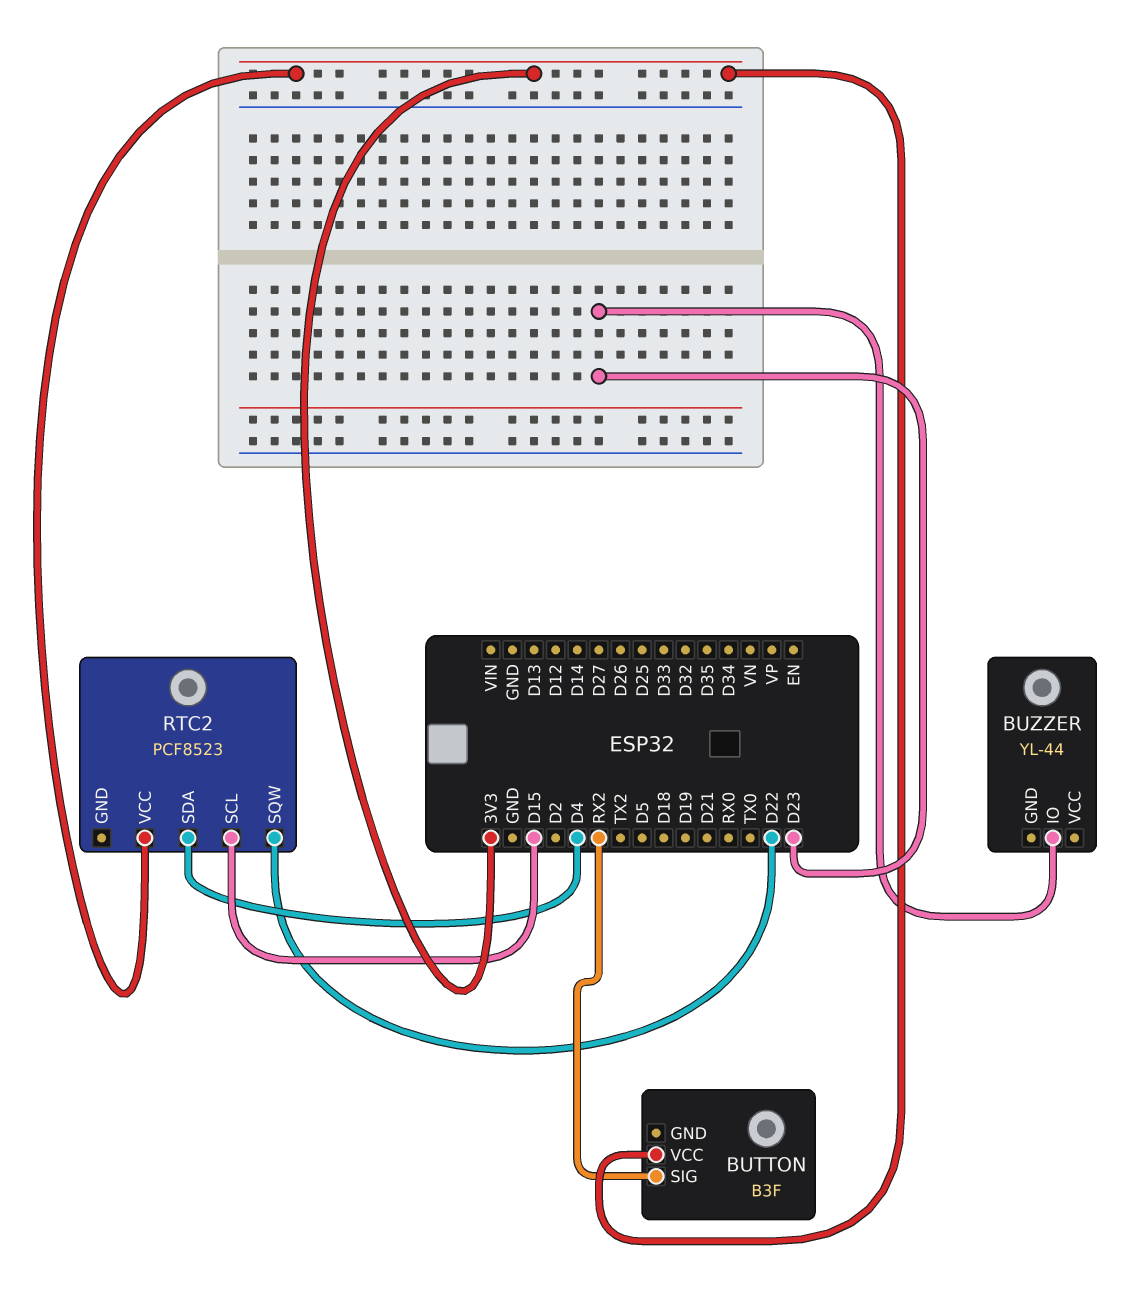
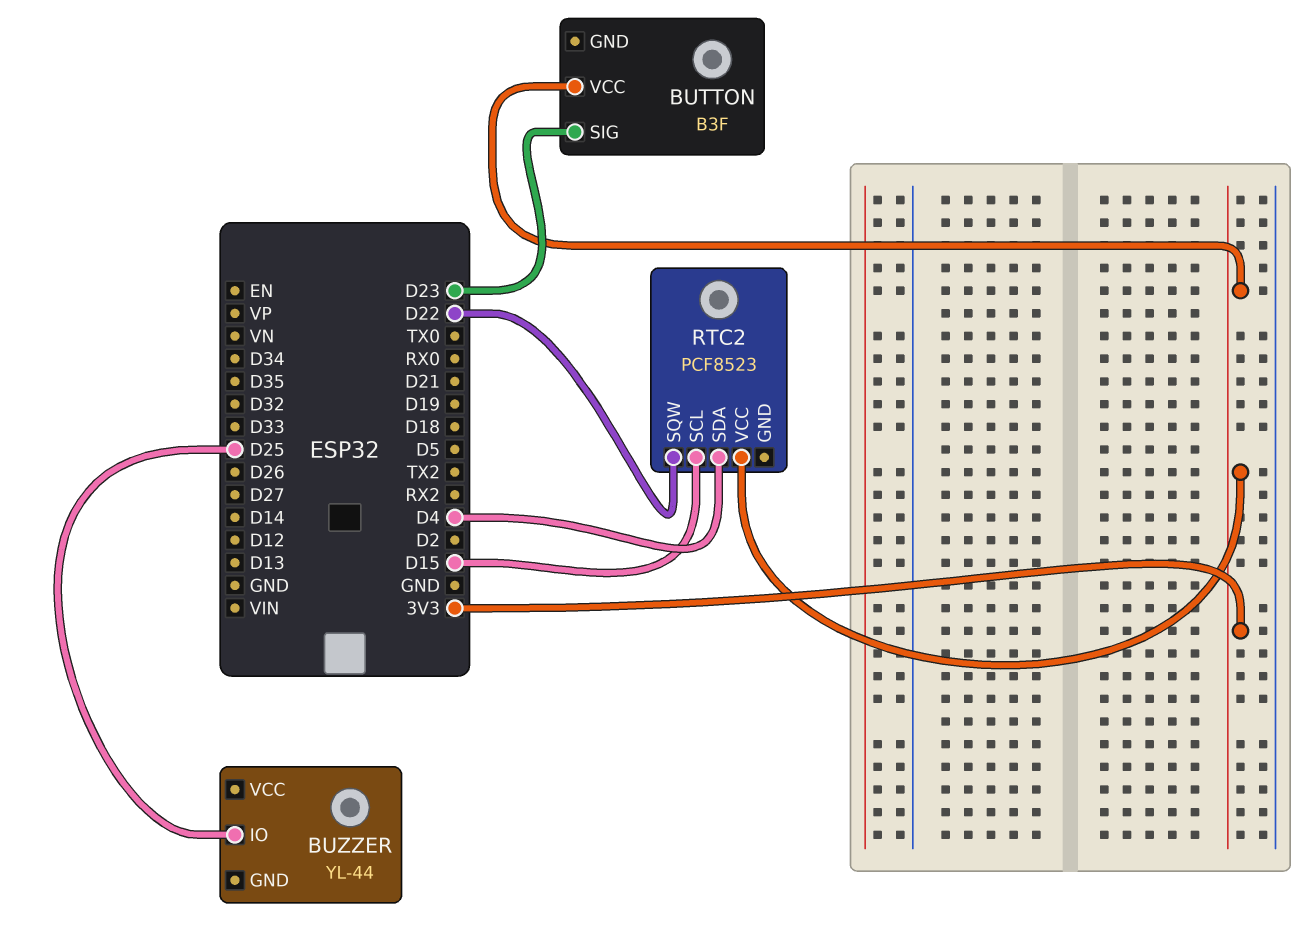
BUTTON pin SIG: RX2 -> D23
BUZZER pin IO: D23 -> D25

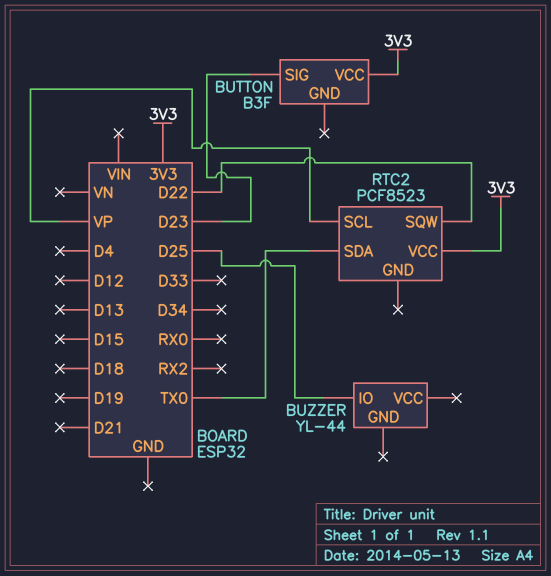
RTC2 pin SCL: D15 -> VP
RTC2 pin SDA: D4 -> TX0

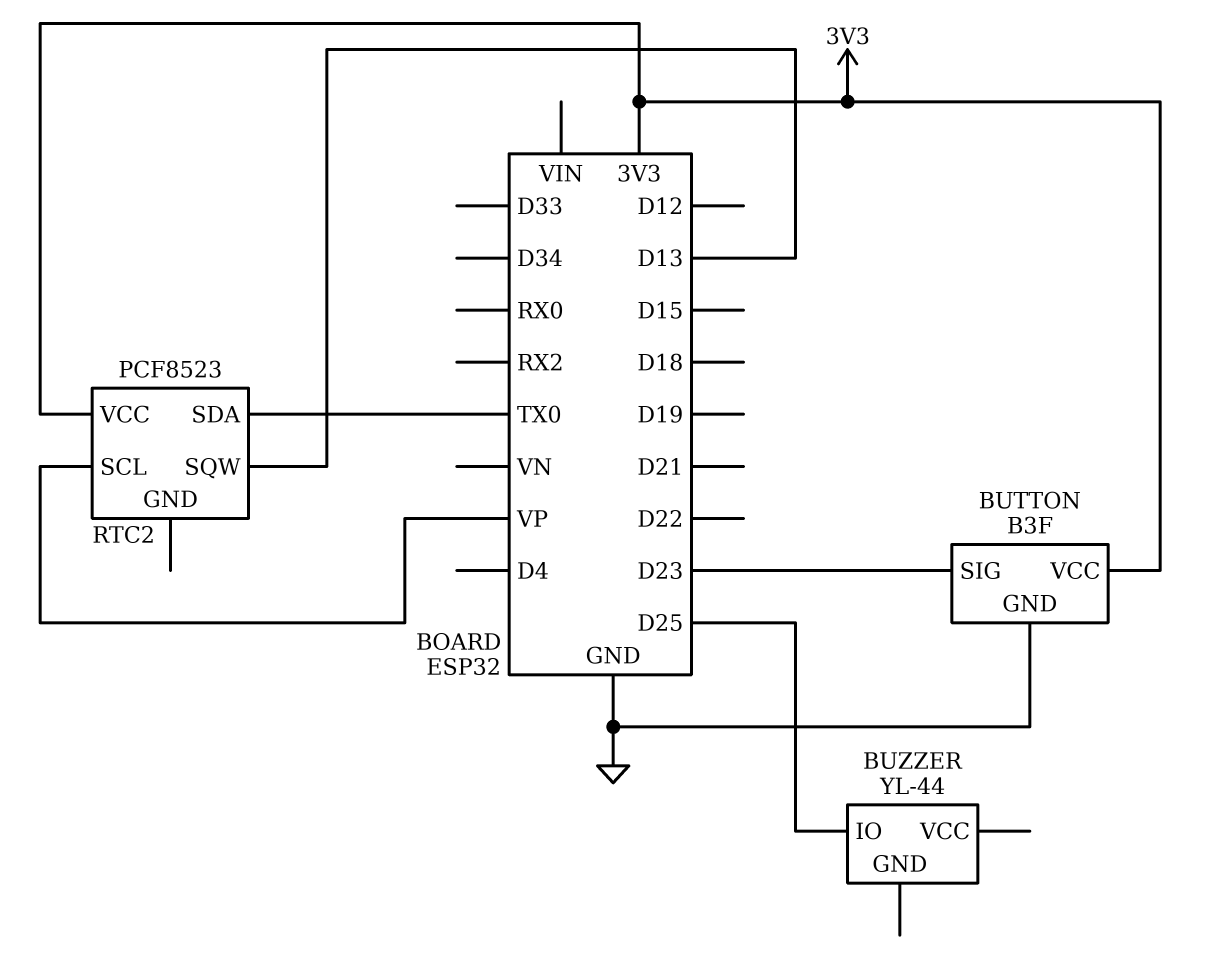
BUTTON pin GND: none -> GND
RTC2 pin SQW: D22 -> D13

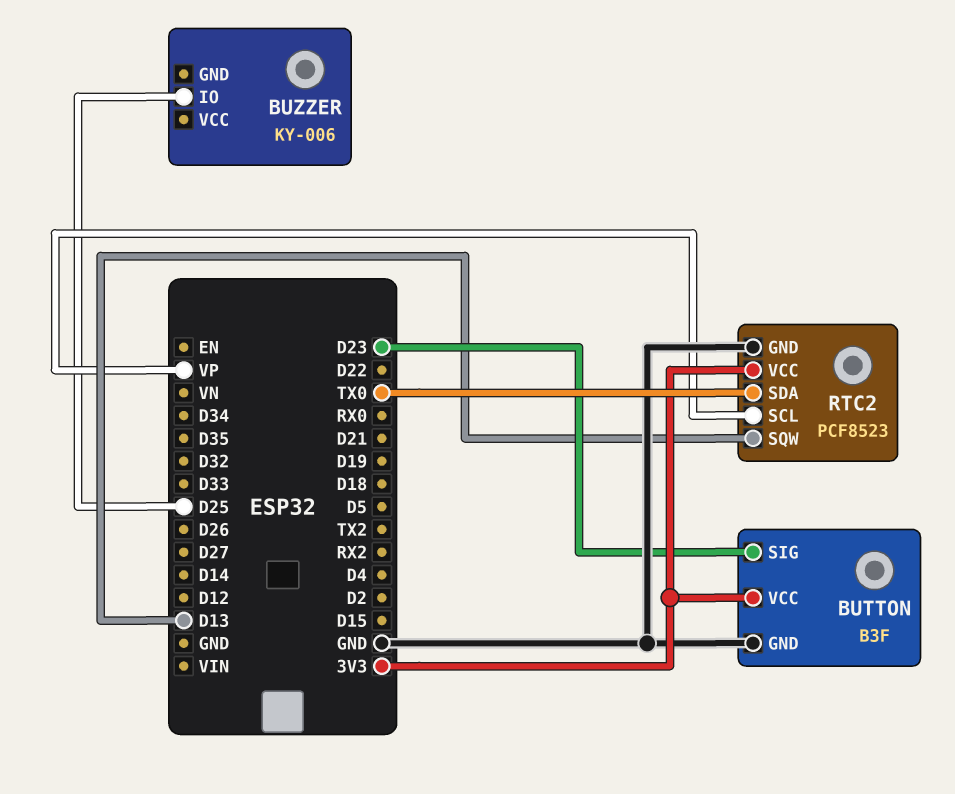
BUZZER: YL-44 -> KY-006
RTC2 pin GND: none -> GND

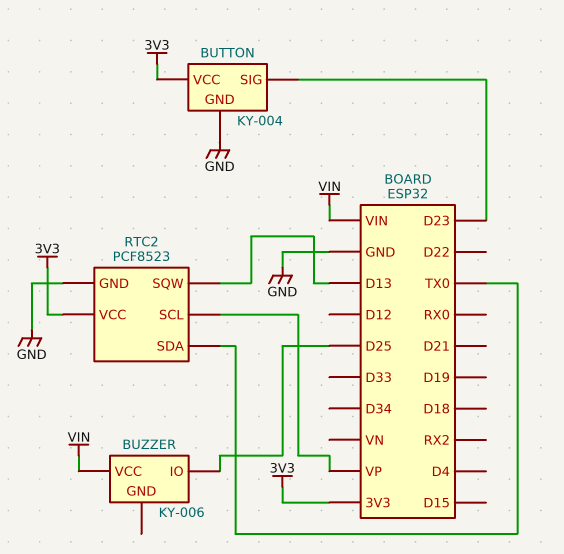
BUTTON: B3F -> KY-004
BUZZER pin VCC: none -> VIN

